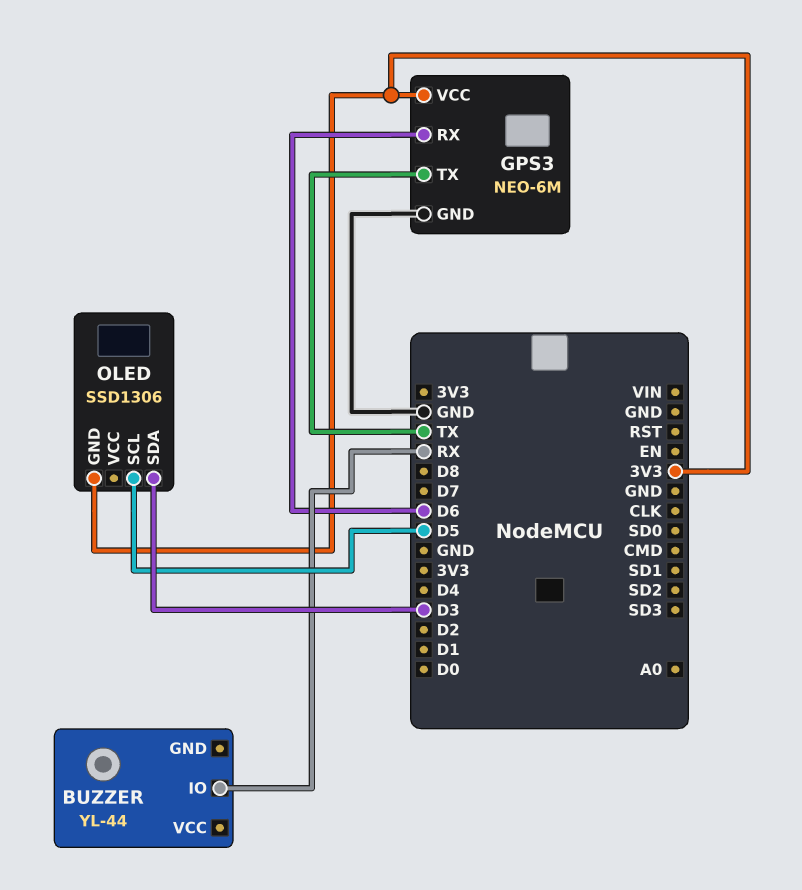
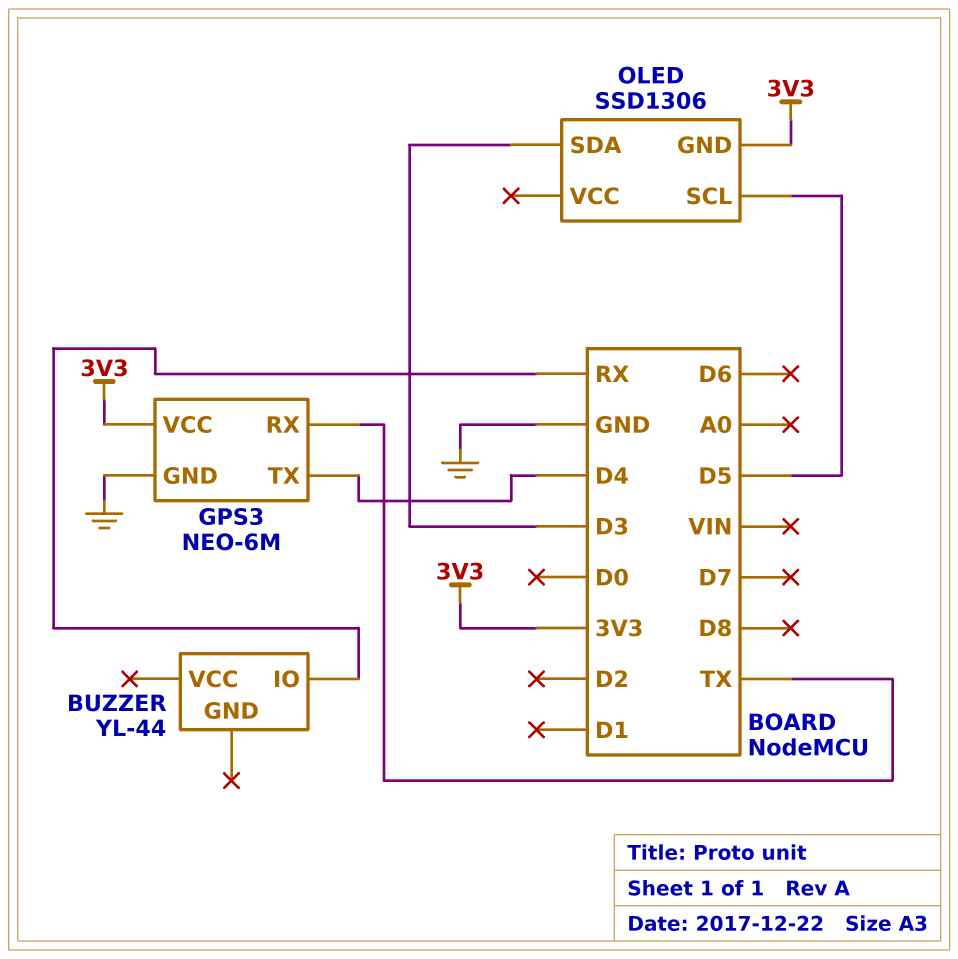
GPS3 pin RX: D6 -> TX
GPS3 pin TX: TX -> D4

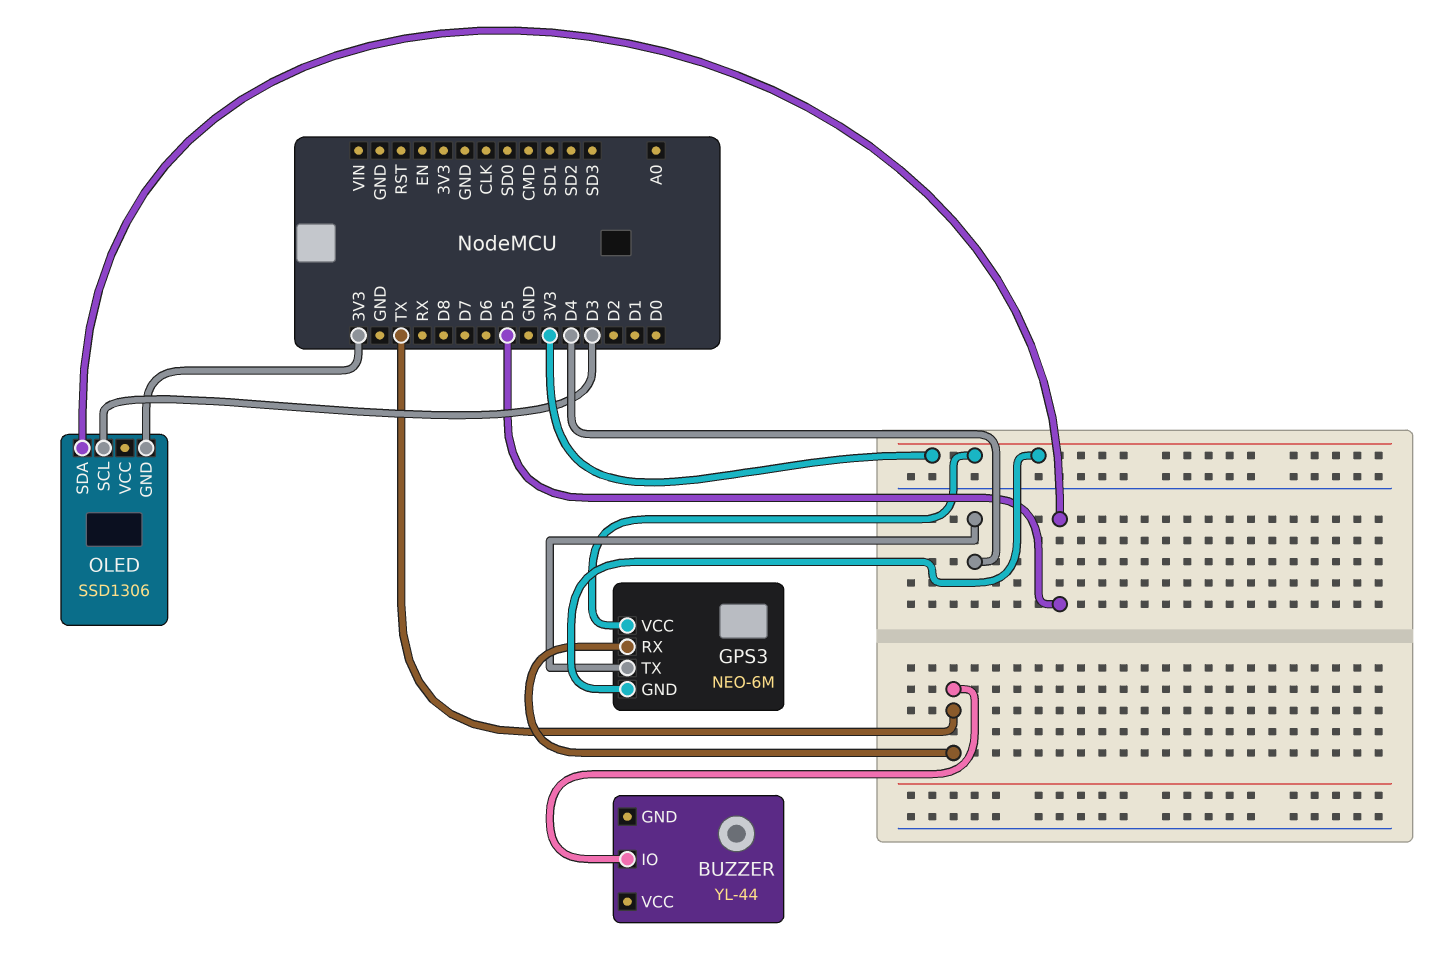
BUZZER pin IO: RX -> TX
GPS3 pin GND: GND -> 3V3
OLED pin SCL: D5 -> D3
OLED pin SDA: D3 -> D5

